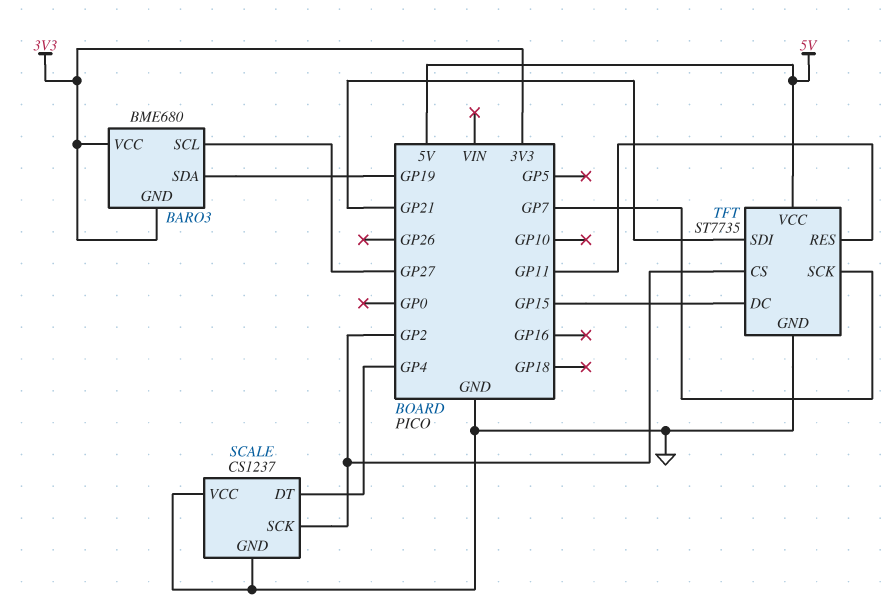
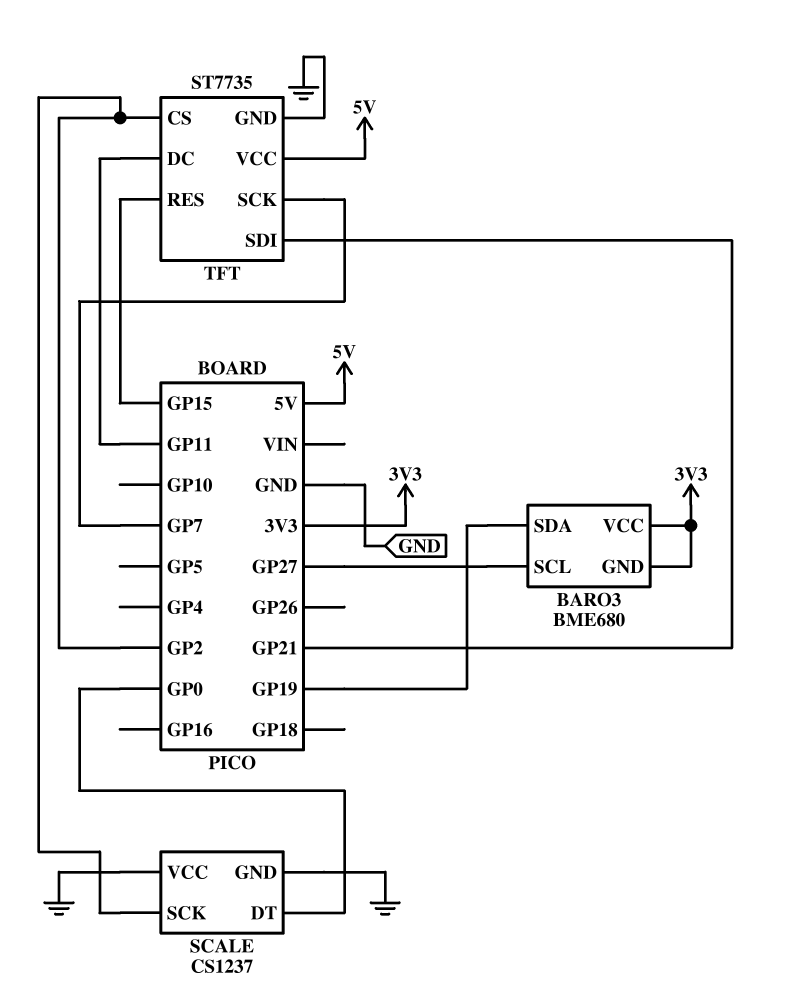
SCALE pin DT: GP4 -> GP0
TFT pin DC: GP15 -> GP11
TFT pin RES: GP11 -> GP15

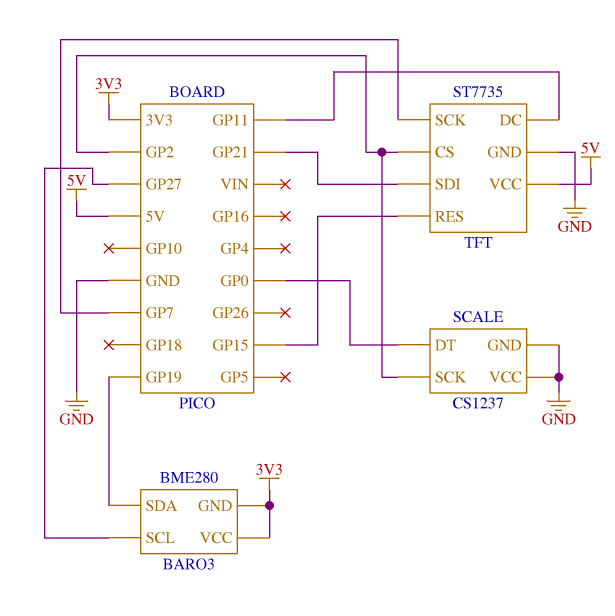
BARO3: BME680 -> BME280

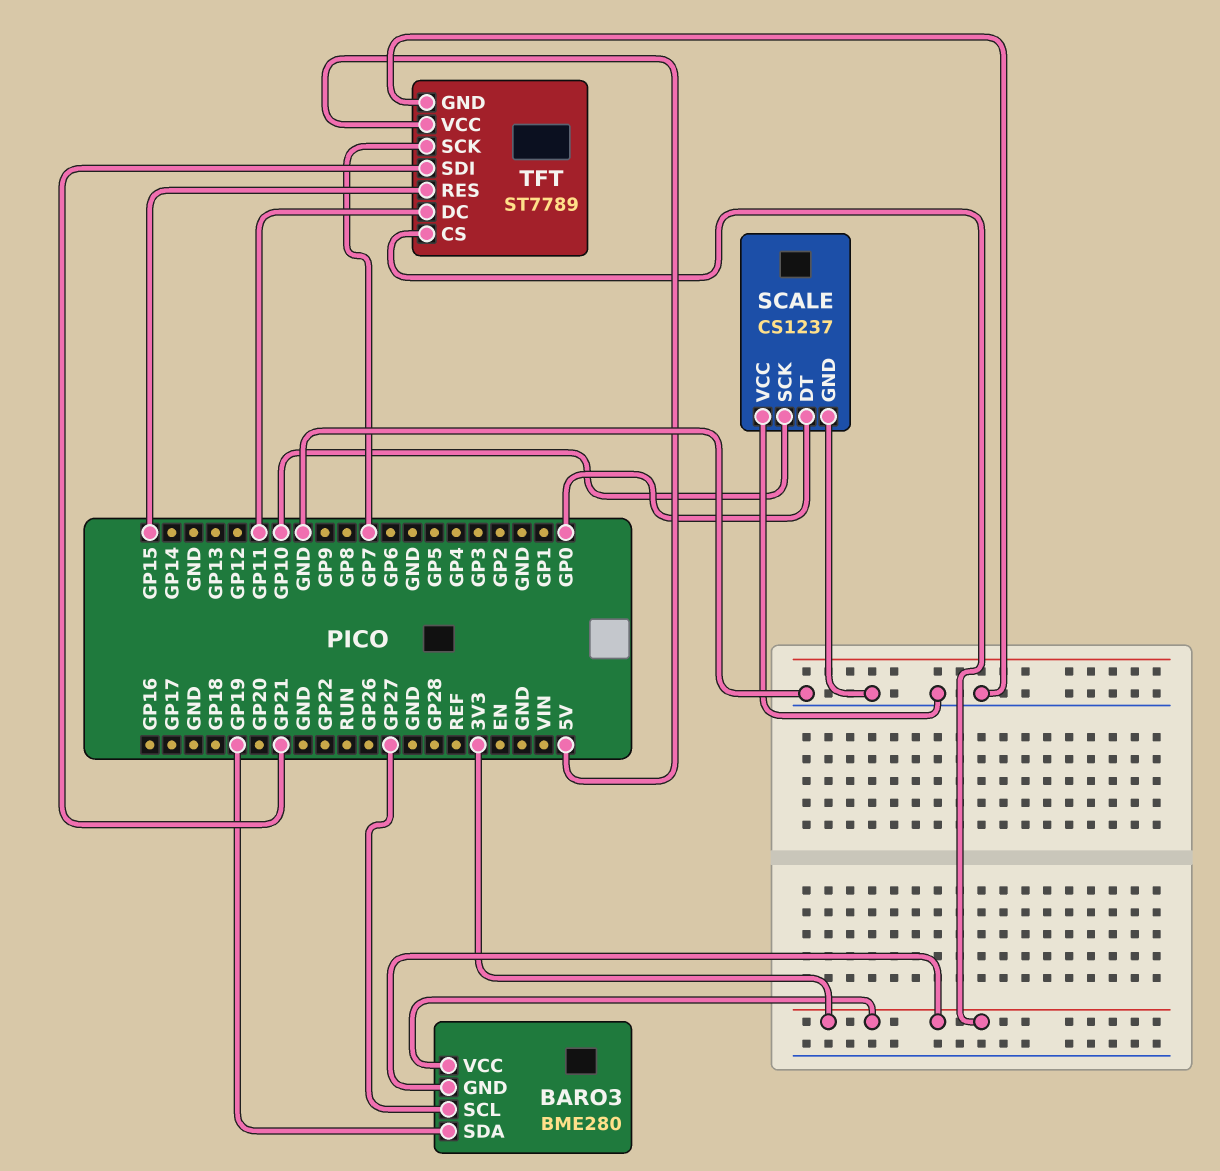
SCALE pin SCK: GP2 -> GP10
TFT: ST7735 -> ST7789
TFT pin CS: GP2 -> 3V3

